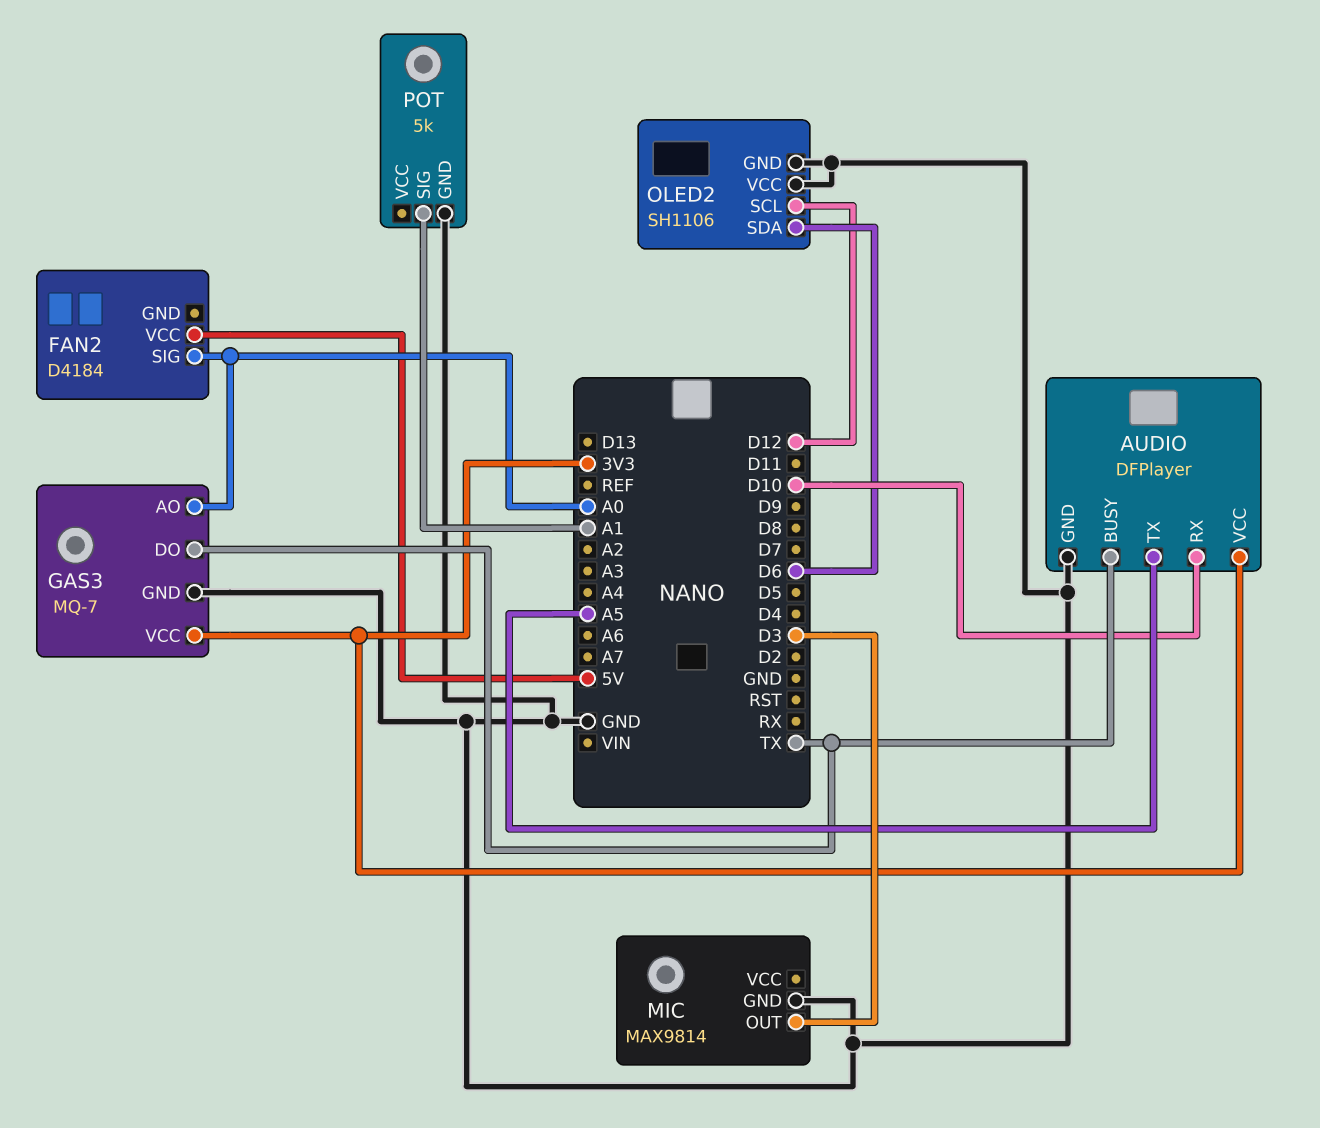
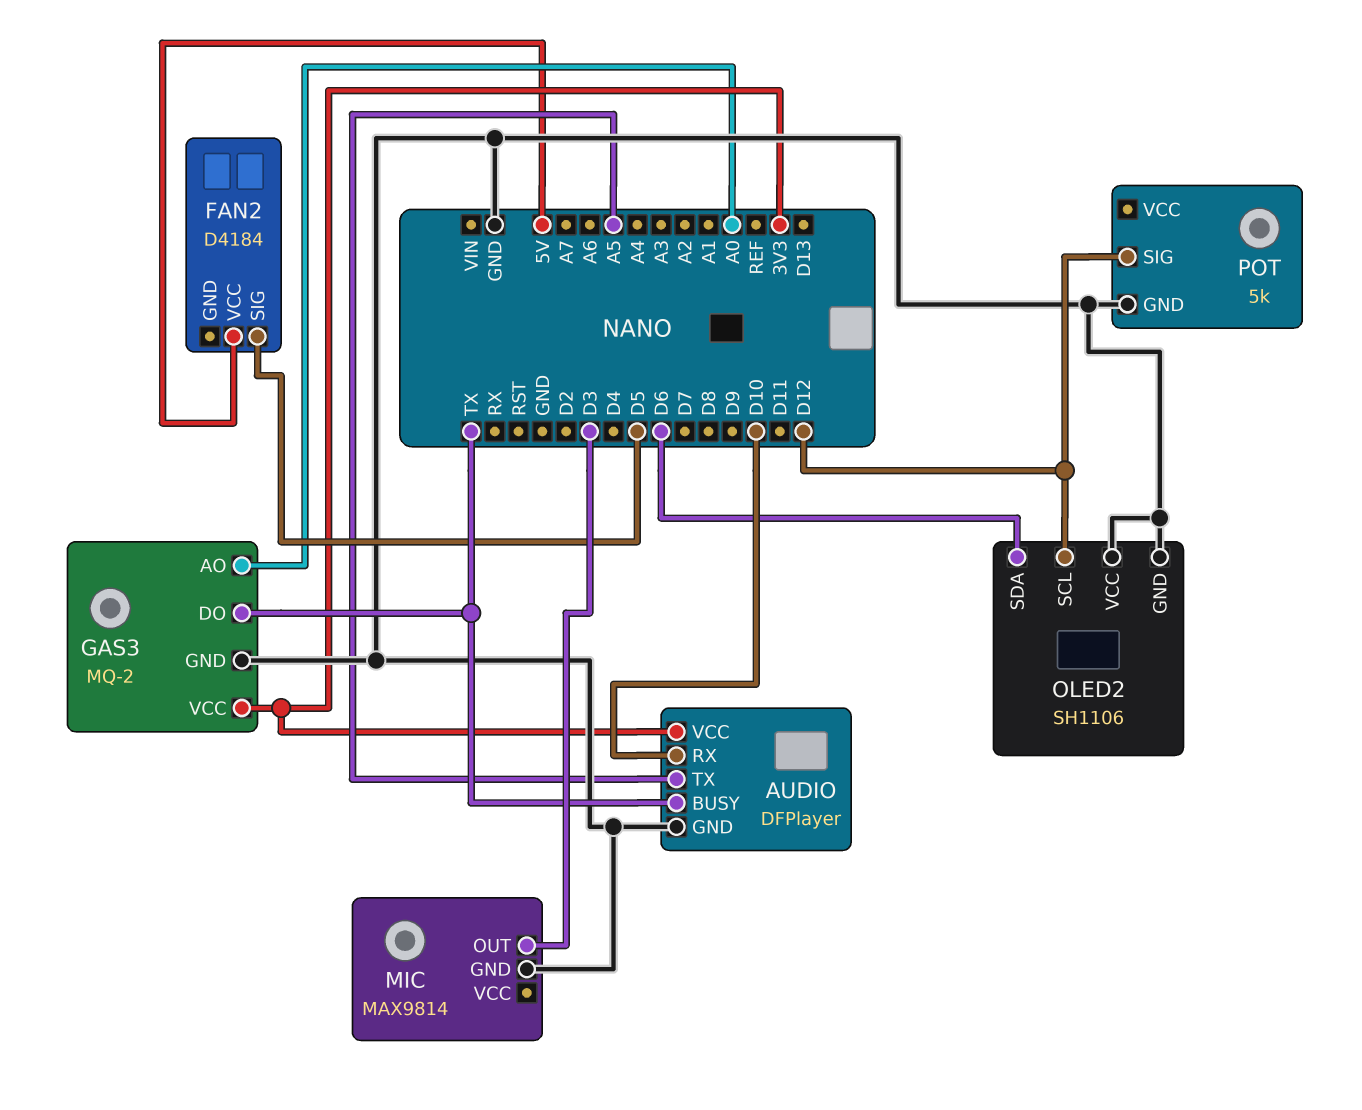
FAN2 pin SIG: A0 -> D5
GAS3: MQ-7 -> MQ-2
POT pin SIG: A1 -> D12

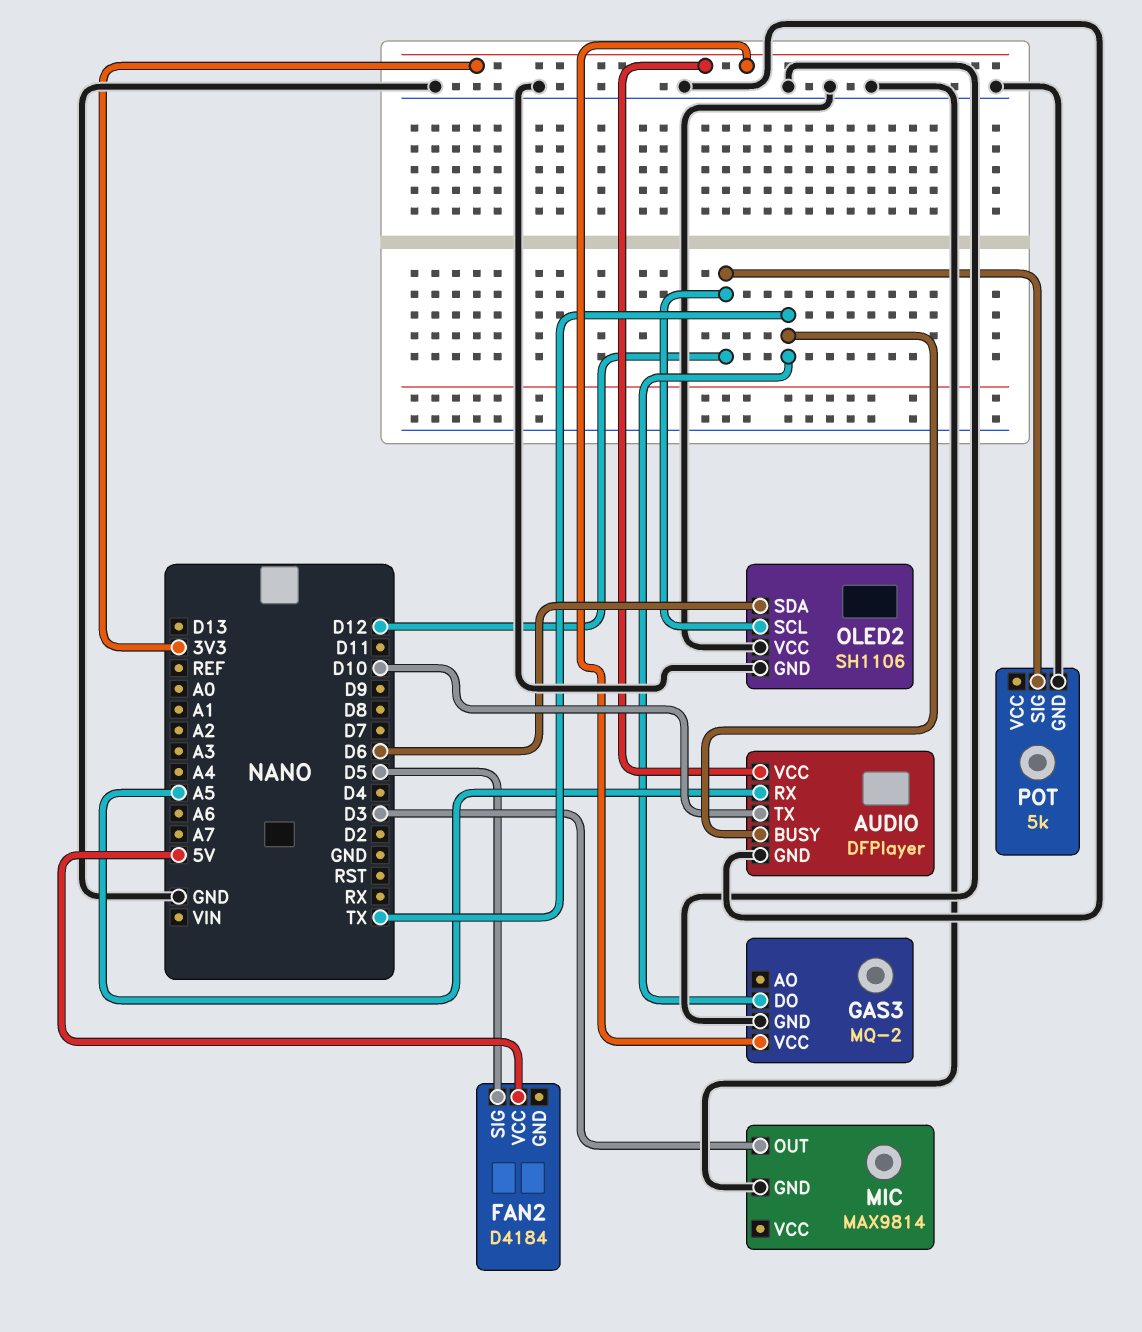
AUDIO pin RX: D10 -> A5
AUDIO pin TX: A5 -> D10
GAS3 pin AO: A0 -> none

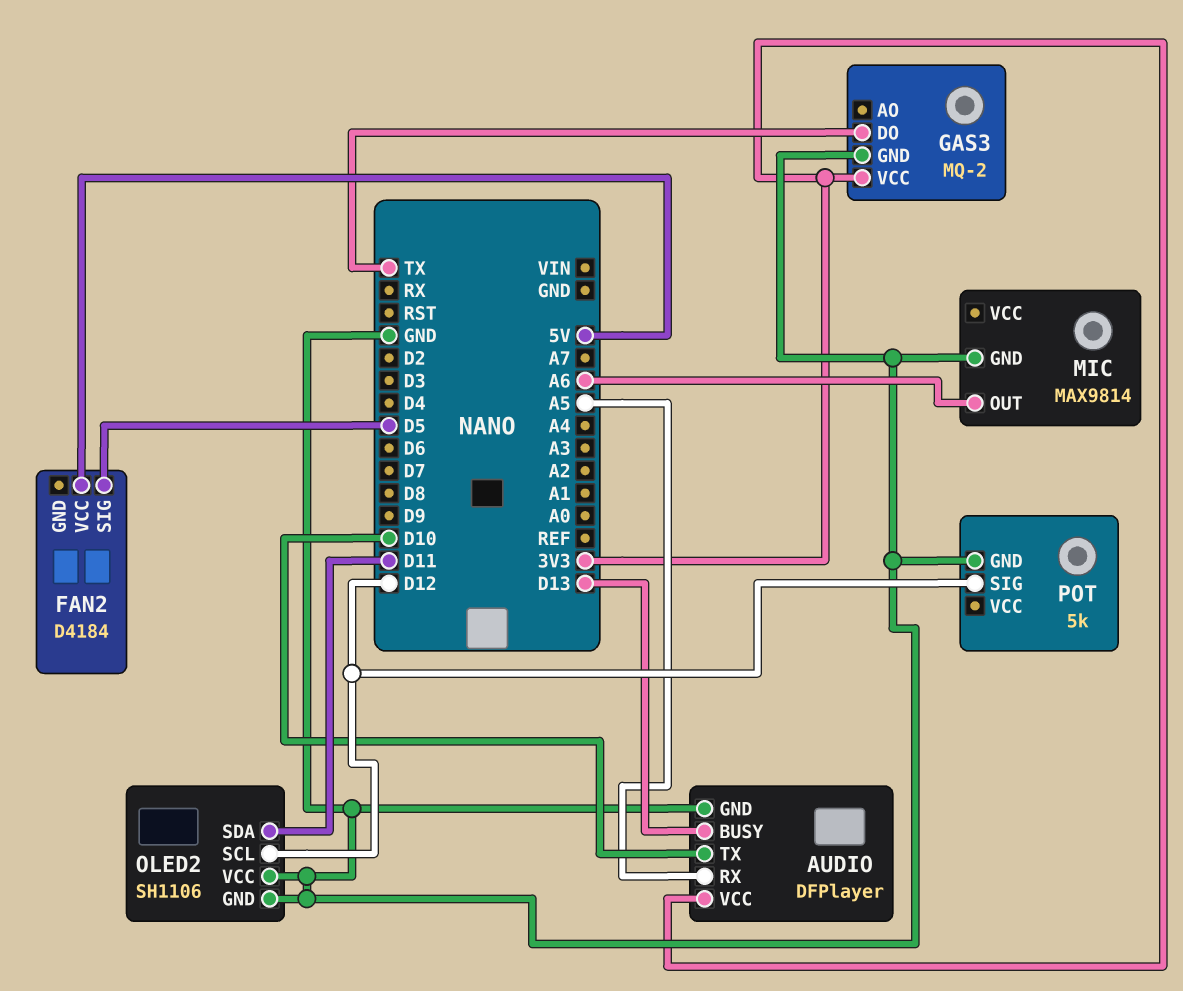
AUDIO pin BUSY: TX -> D13
MIC pin OUT: D3 -> A6
OLED2 pin SDA: D6 -> D11

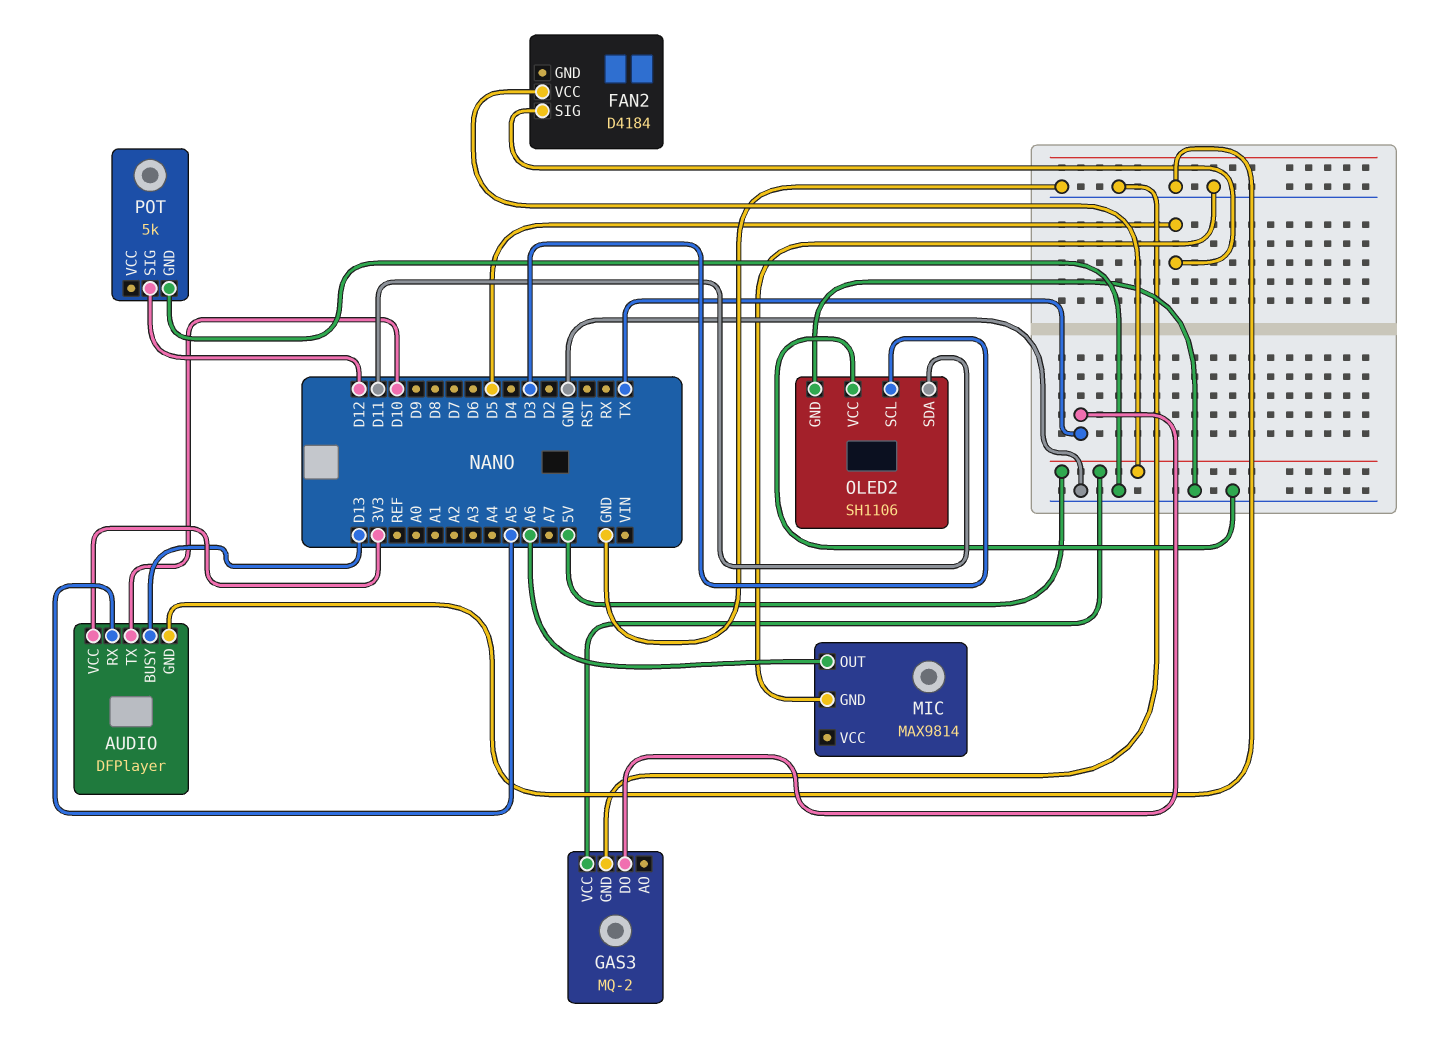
GAS3 pin VCC: 3V3 -> 5V
OLED2 pin SCL: D12 -> D3

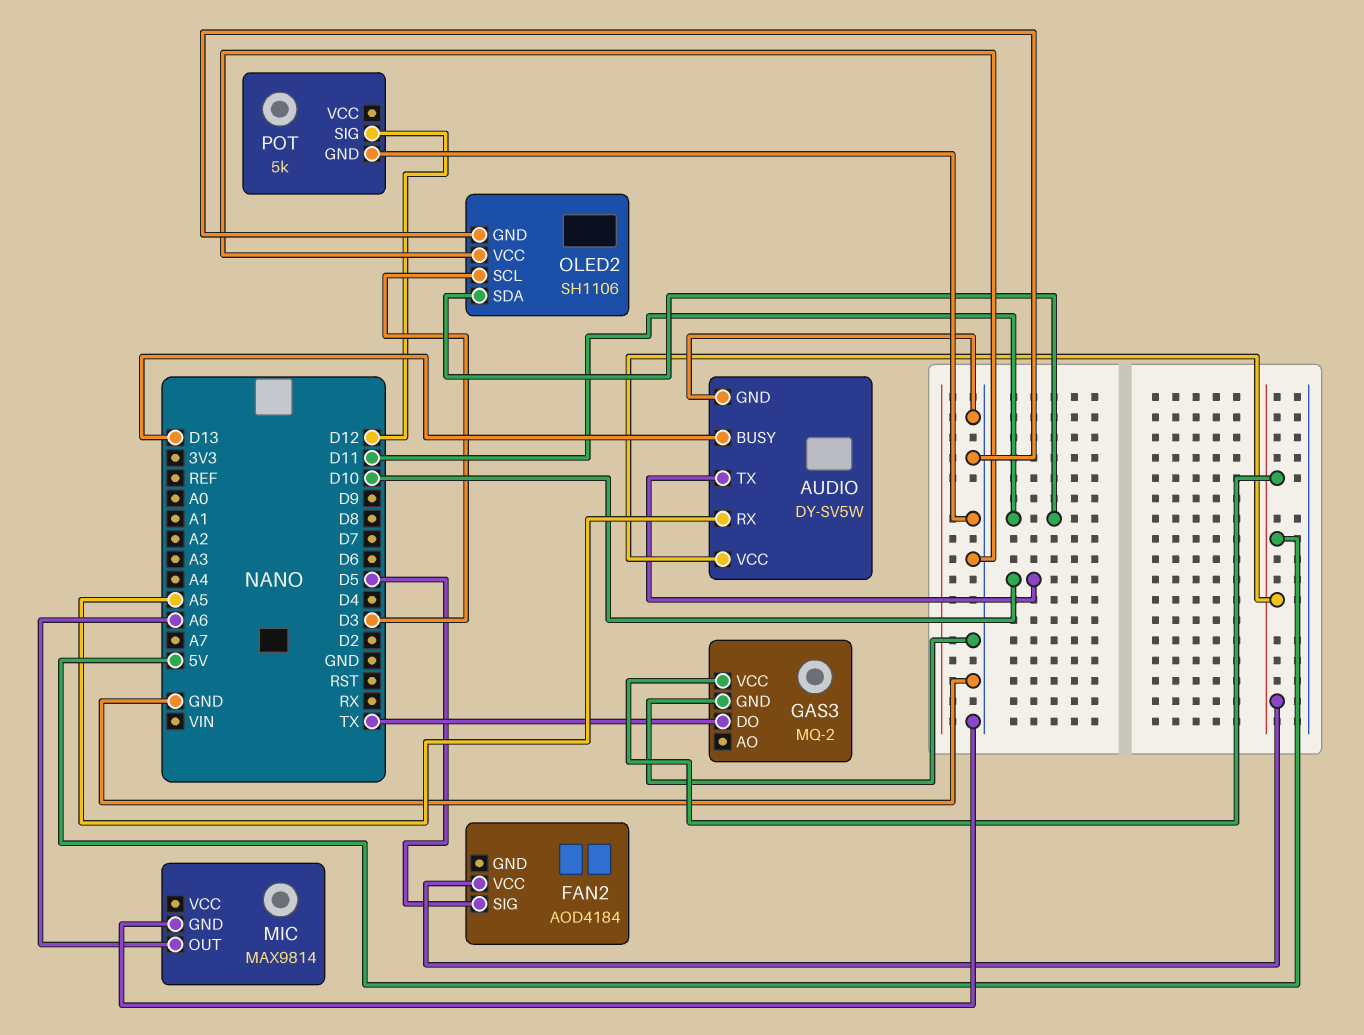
AUDIO: DFPlayer -> DY-SV5W
AUDIO pin VCC: 3V3 -> 5V
FAN2: D4184 -> AOD4184

